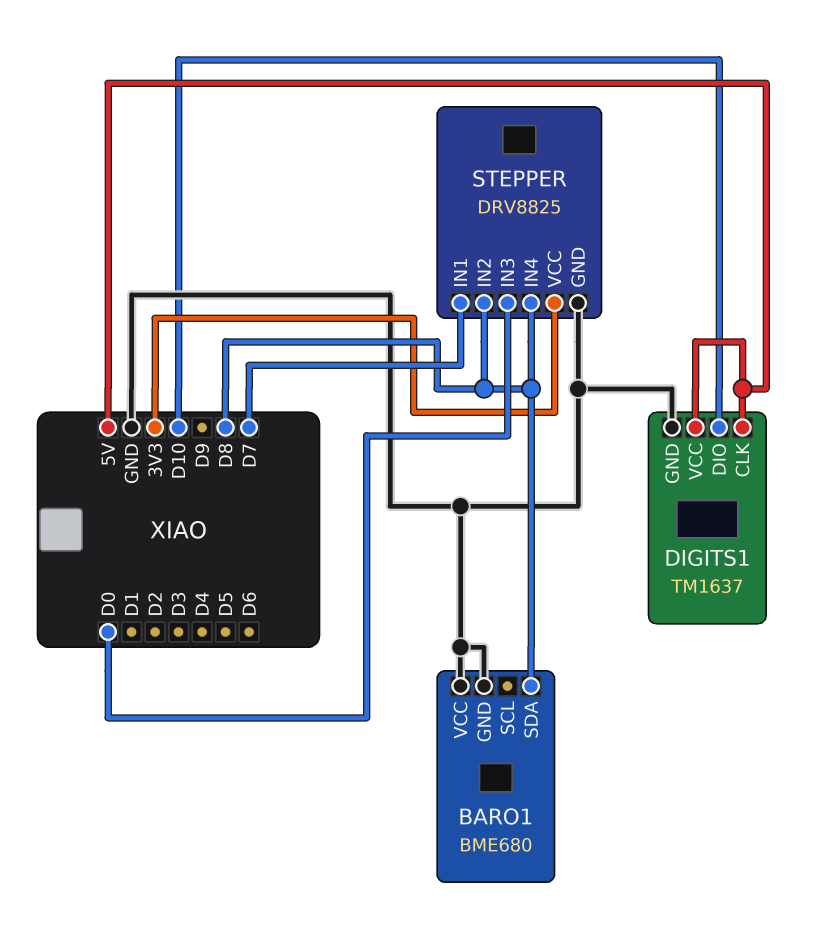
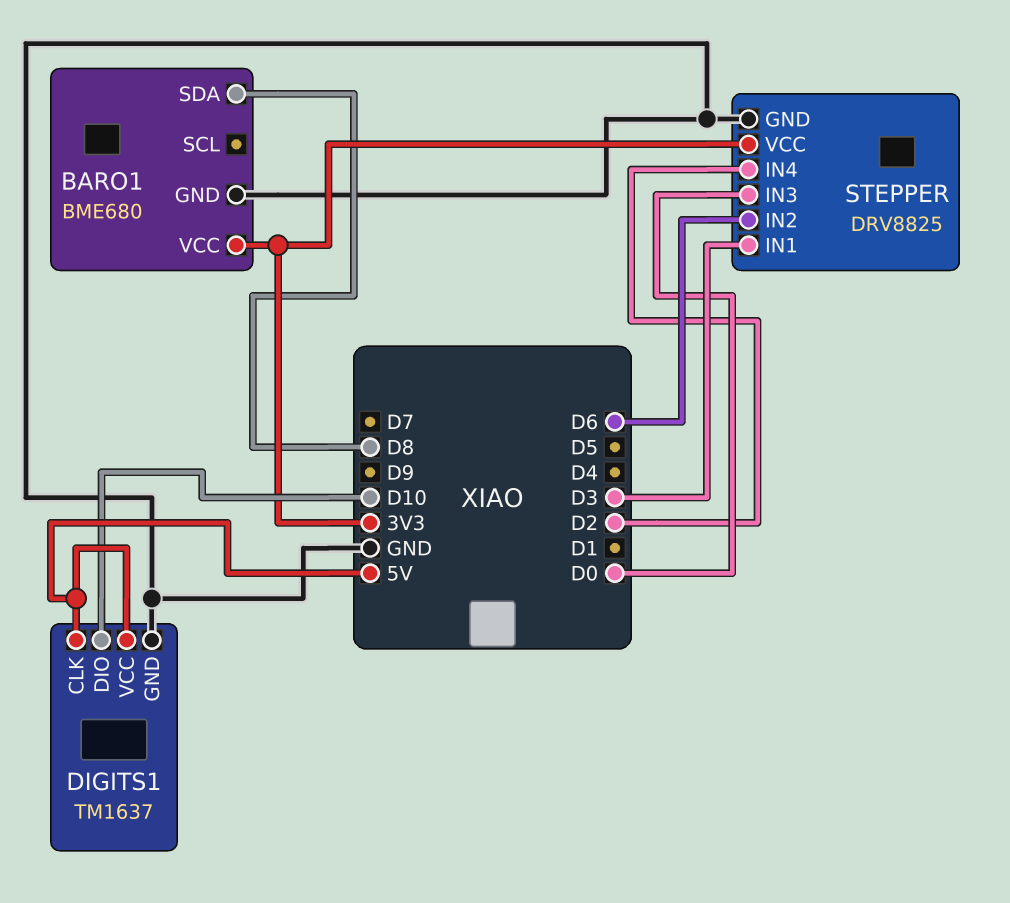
BARO1 pin VCC: GND -> 3V3
STEPPER pin IN1: D7 -> D3
STEPPER pin IN2: D8 -> D6
STEPPER pin IN4: D8 -> D2

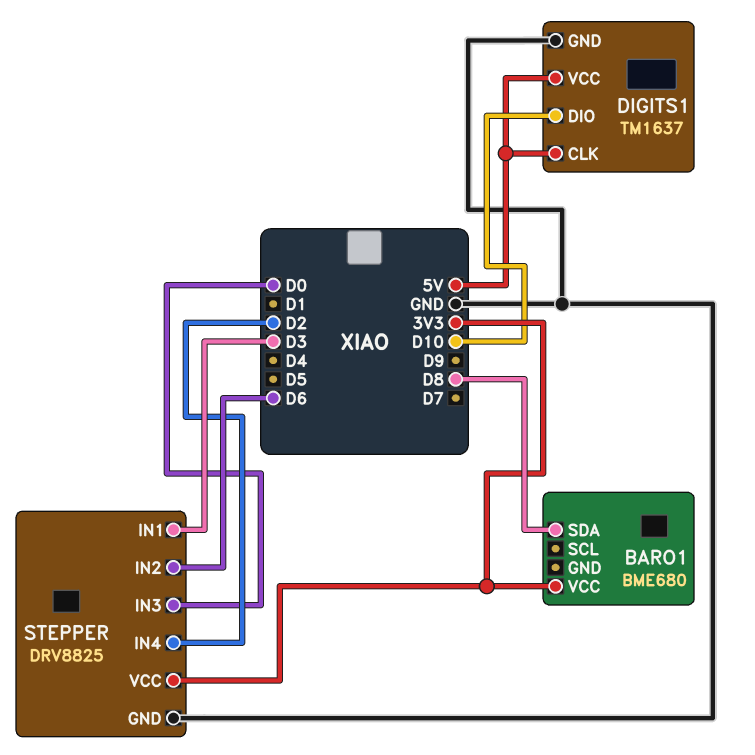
BARO1 pin GND: GND -> none

